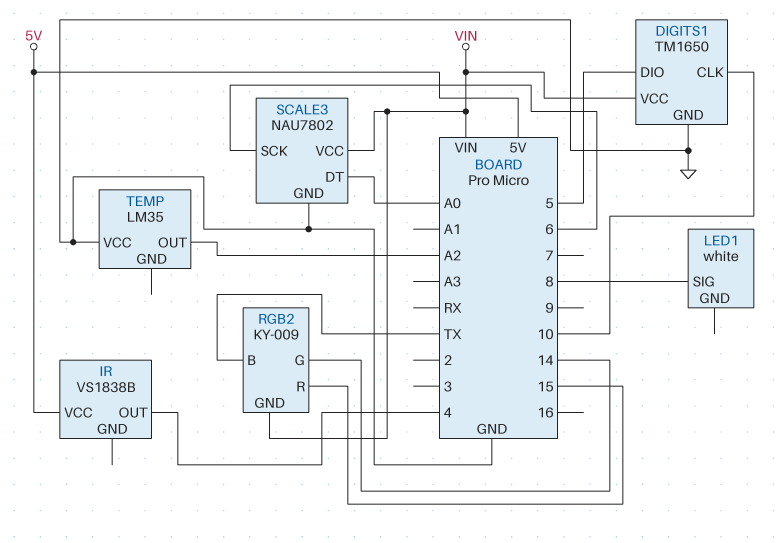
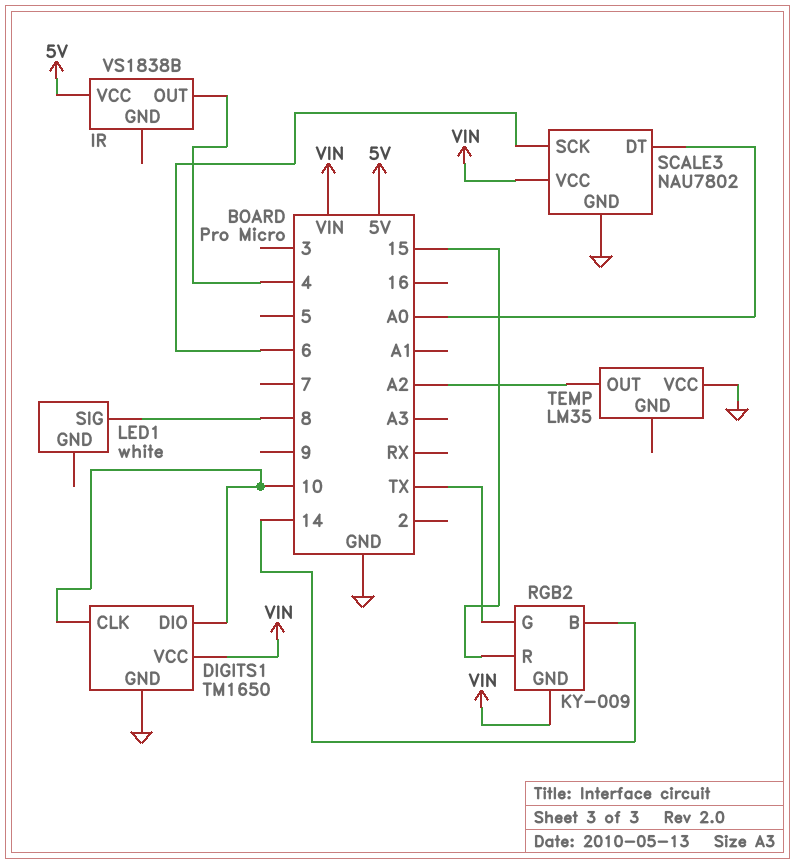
DIGITS1 pin DIO: 5 -> 10
RGB2 pin B: TX -> 14
RGB2 pin G: 14 -> TX

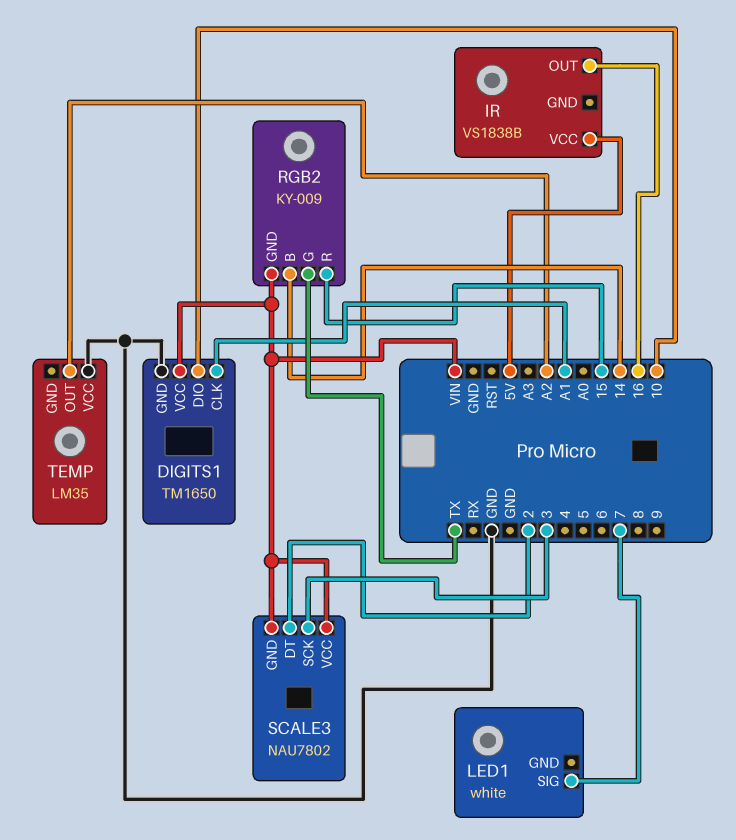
DIGITS1 pin CLK: 10 -> A1
IR pin OUT: 4 -> 16
LED1 pin SIG: 8 -> 7
SCALE3 pin DT: A0 -> 2
SCALE3 pin GND: GND -> VIN
SCALE3 pin SCK: 6 -> 3

